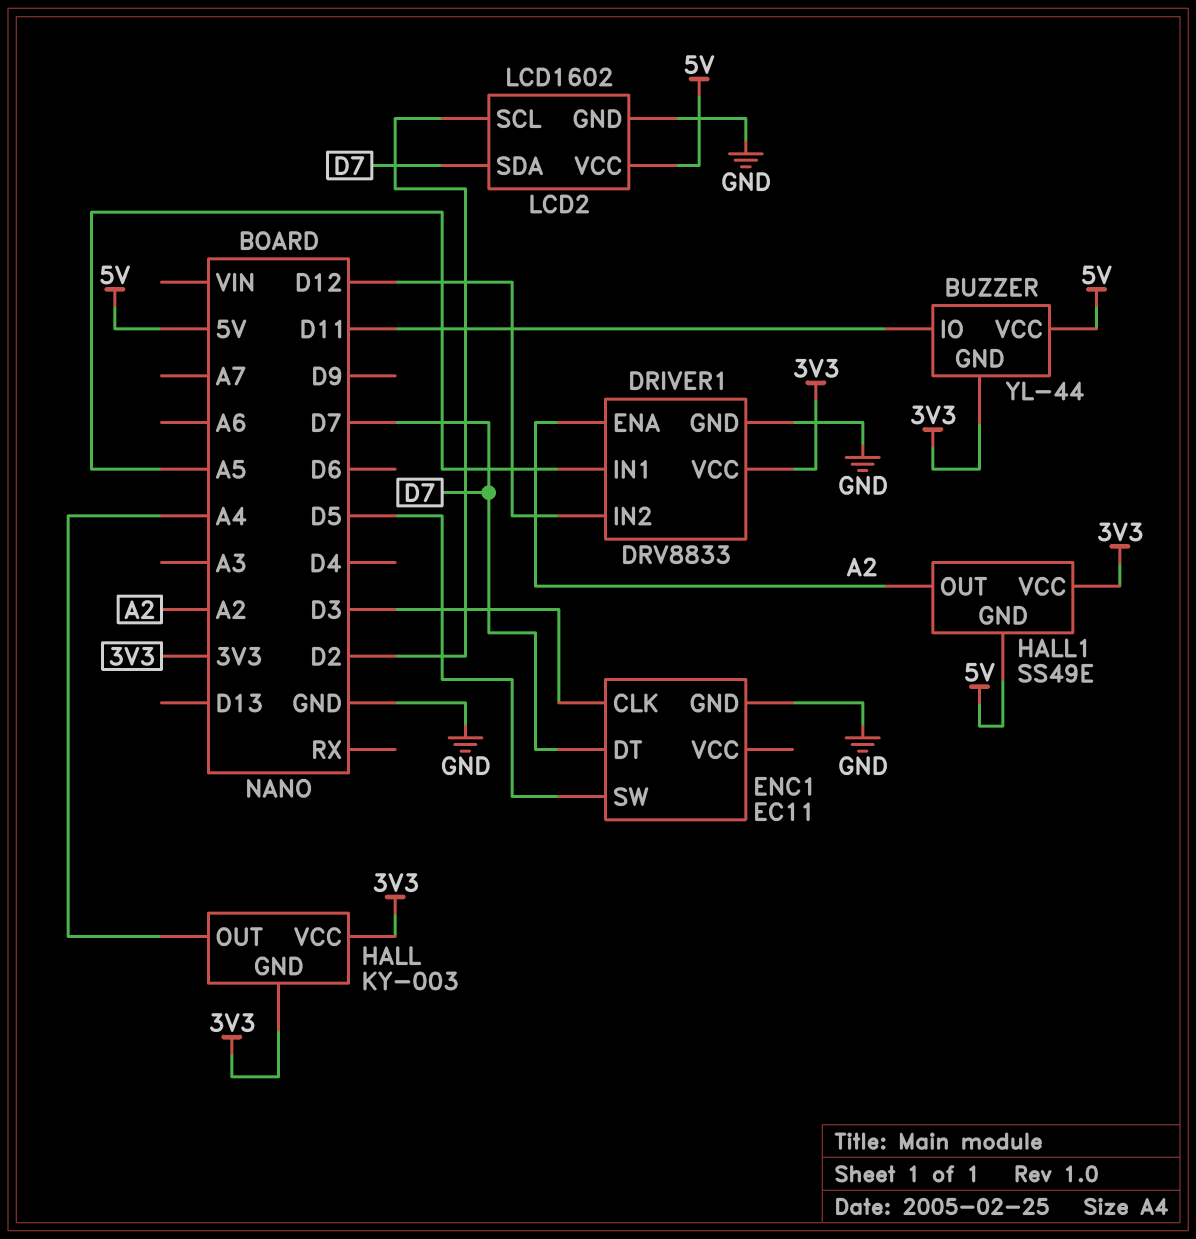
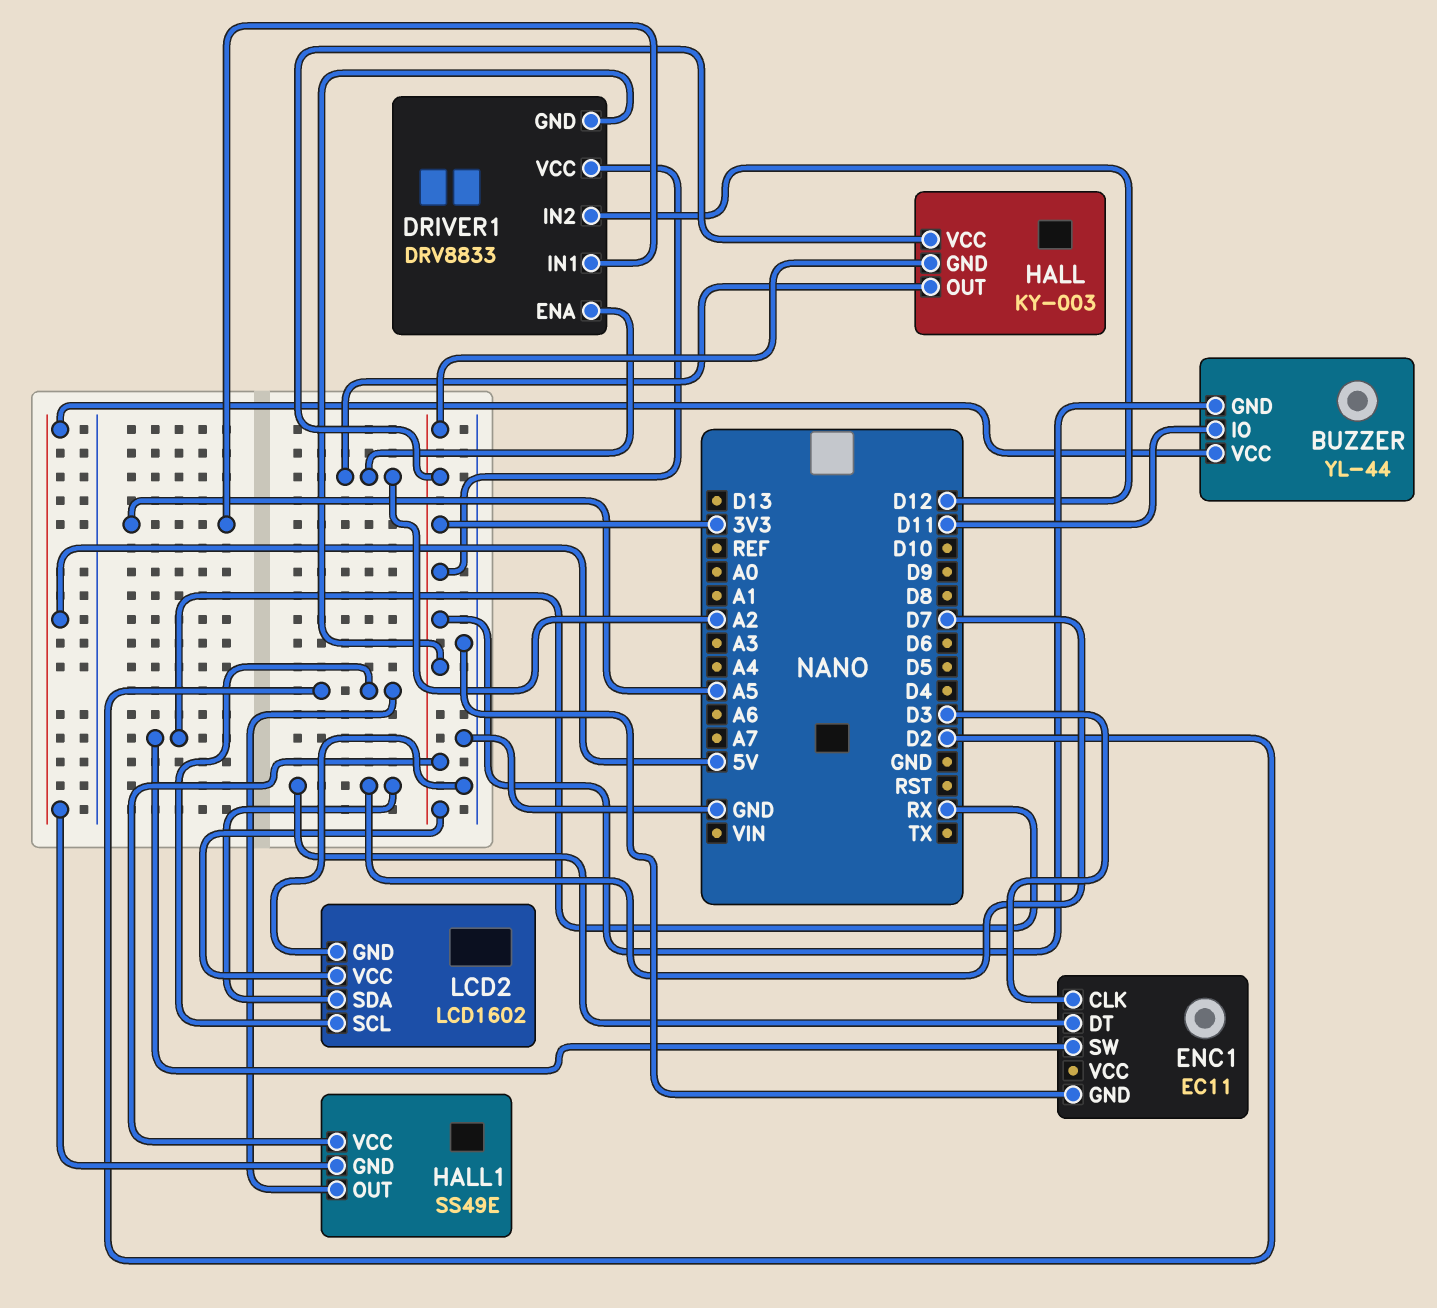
DRIVER1 pin GND: GND -> 3V3
ENC1 pin SW: D5 -> RX
HALL pin OUT: A4 -> A2
HALL1 pin OUT: A2 -> D2
LCD2 pin VCC: 5V -> 3V3

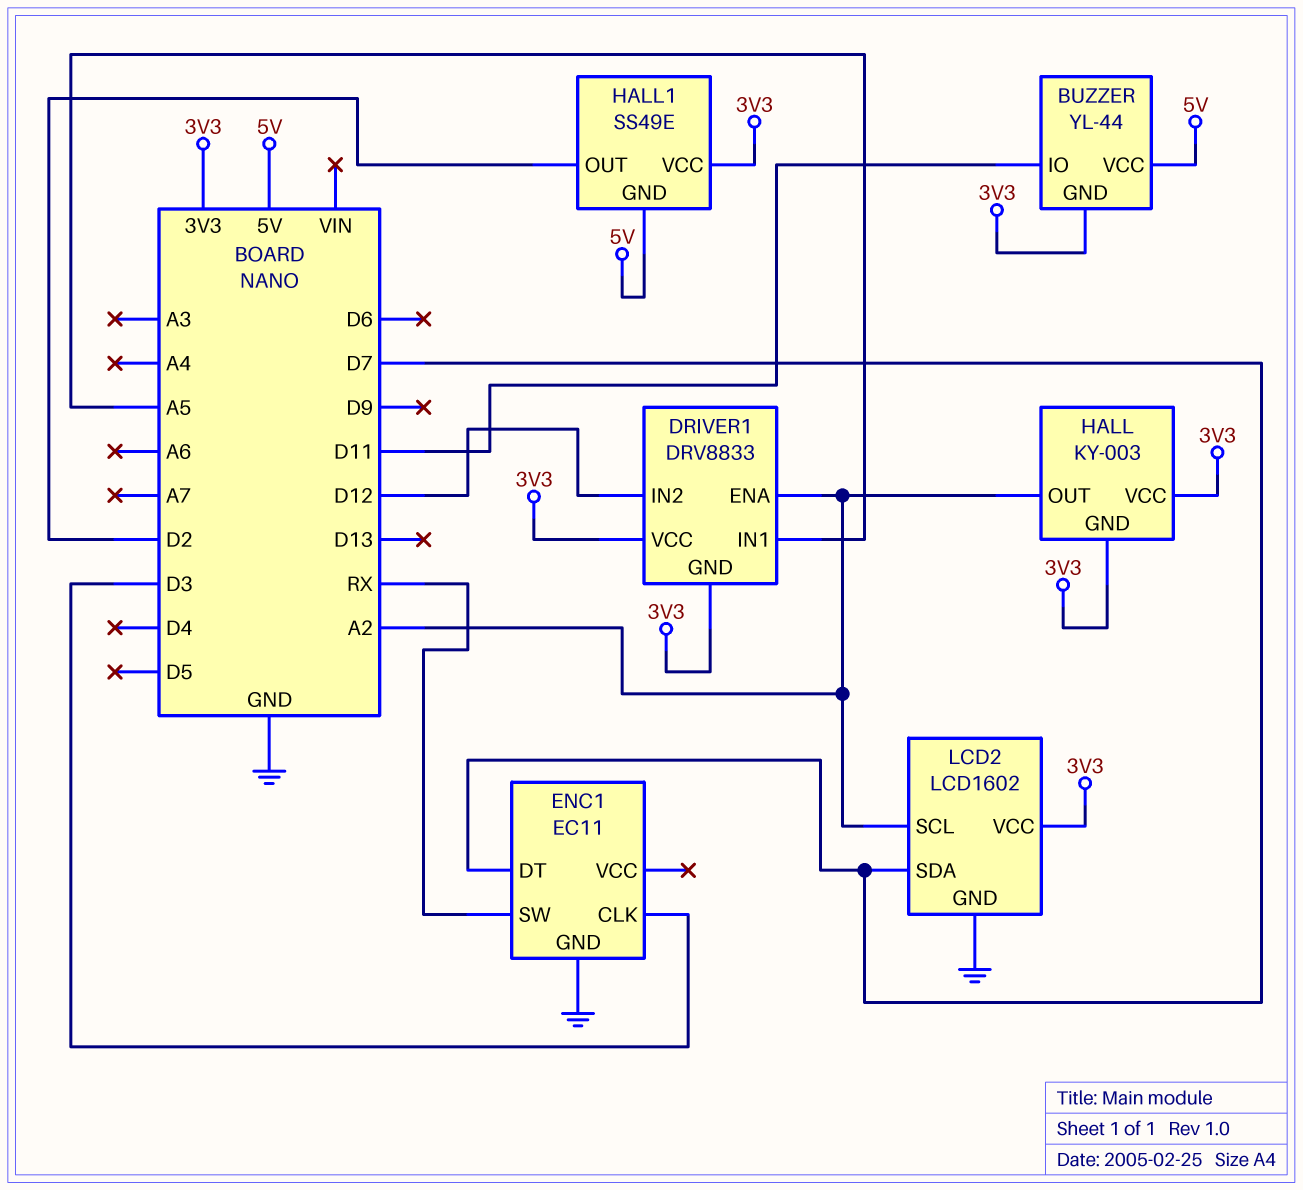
LCD2 pin SCL: D2 -> A2

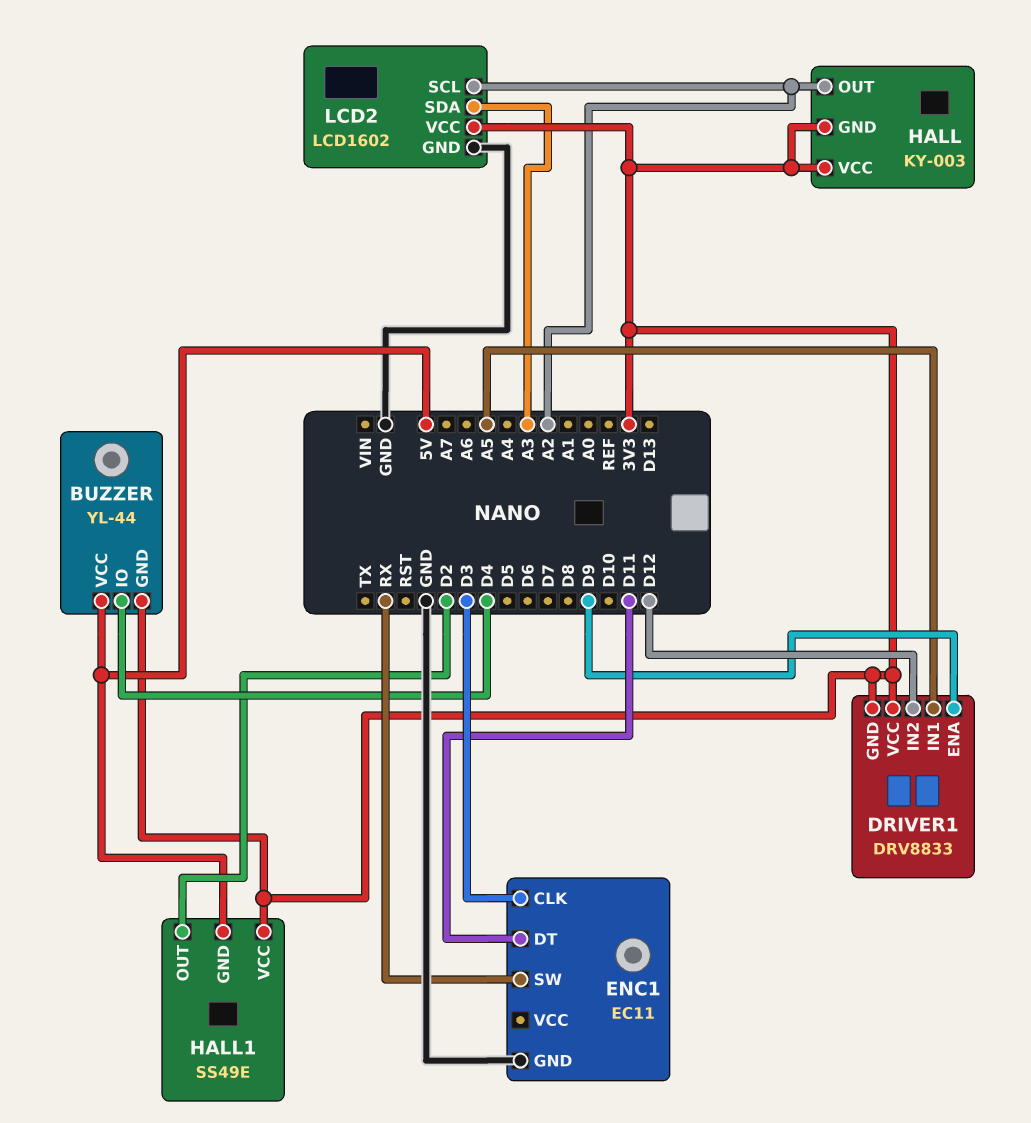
BUZZER pin IO: D11 -> D4
DRIVER1 pin ENA: A2 -> D9
ENC1 pin DT: D7 -> D11
LCD2 pin SDA: D7 -> A3

